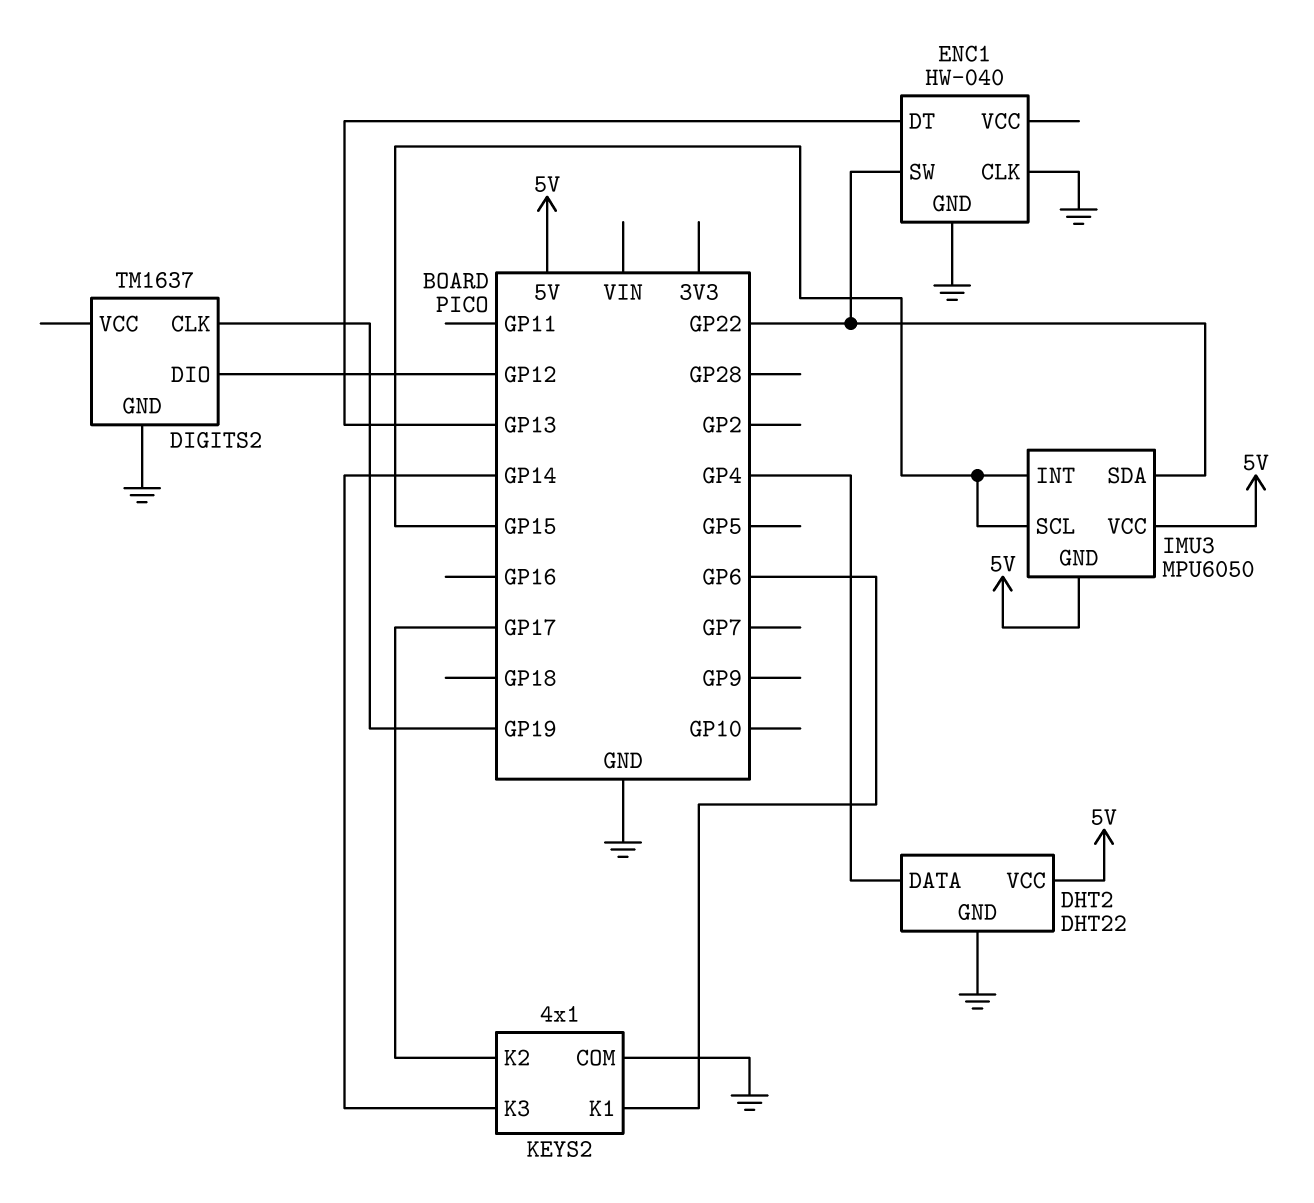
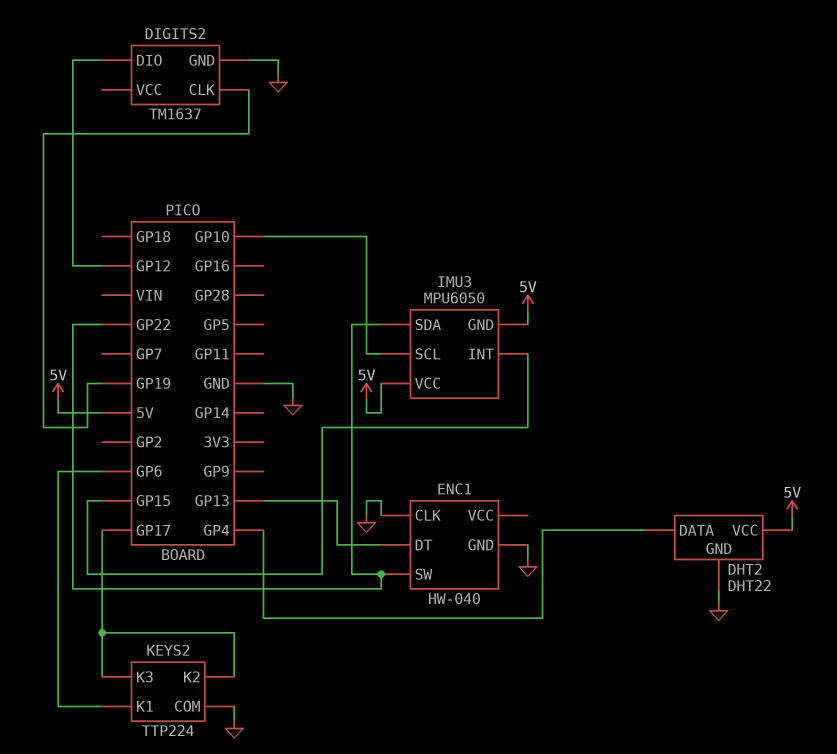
IMU3 pin SCL: GP15 -> GP10
KEYS2: 4x1 -> TTP224
KEYS2 pin K3: GP14 -> GP17

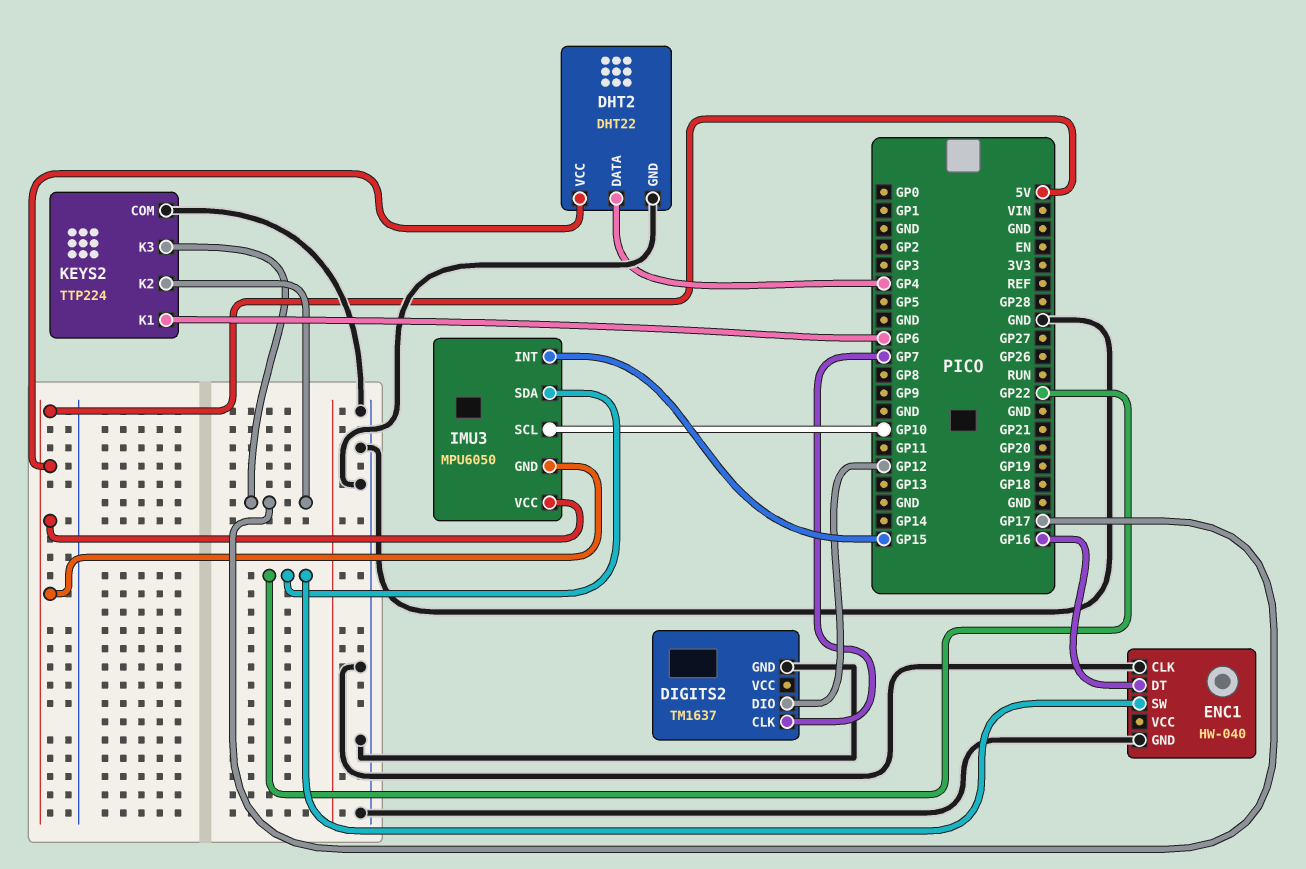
DIGITS2 pin CLK: GP19 -> GP7
ENC1 pin DT: GP13 -> GP16

